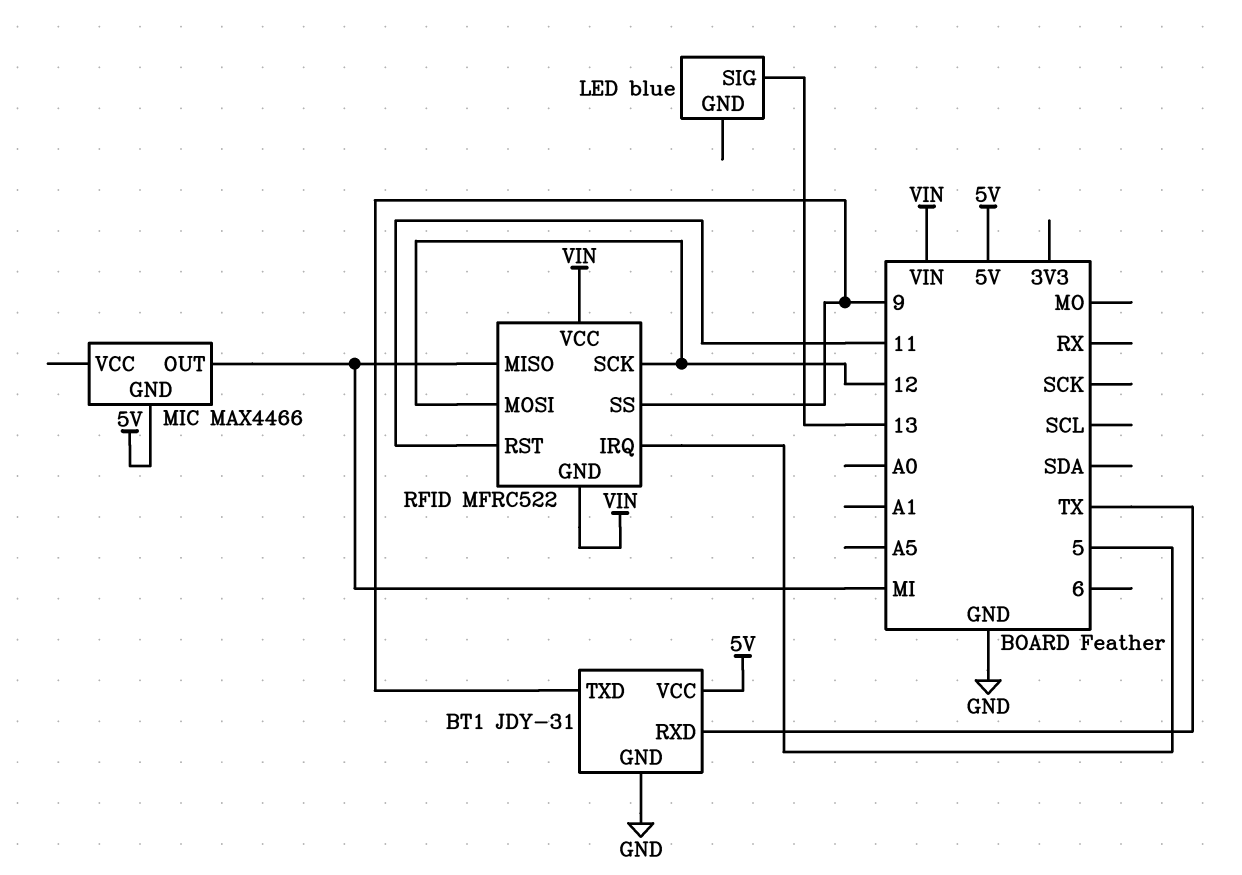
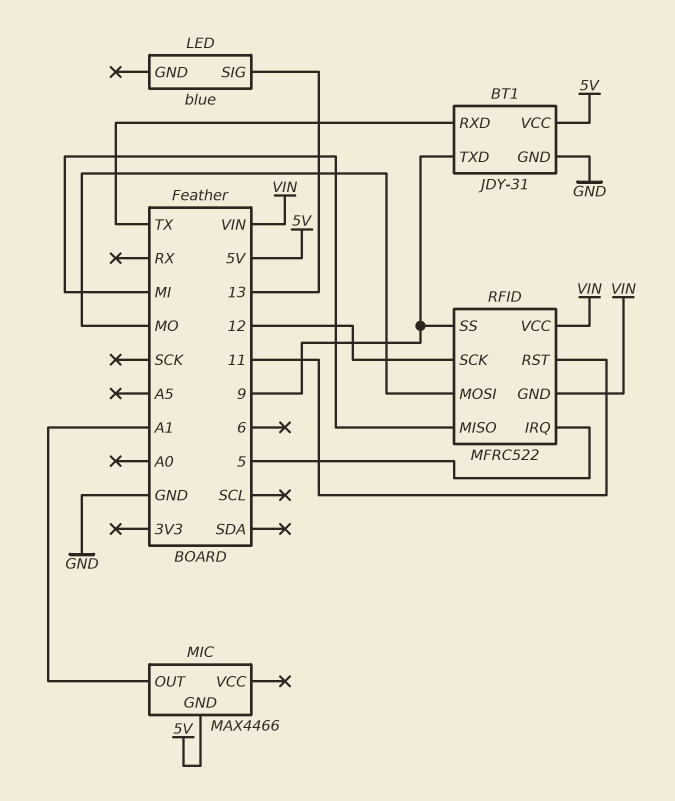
MIC pin OUT: MI -> A1
RFID pin MOSI: 12 -> MO

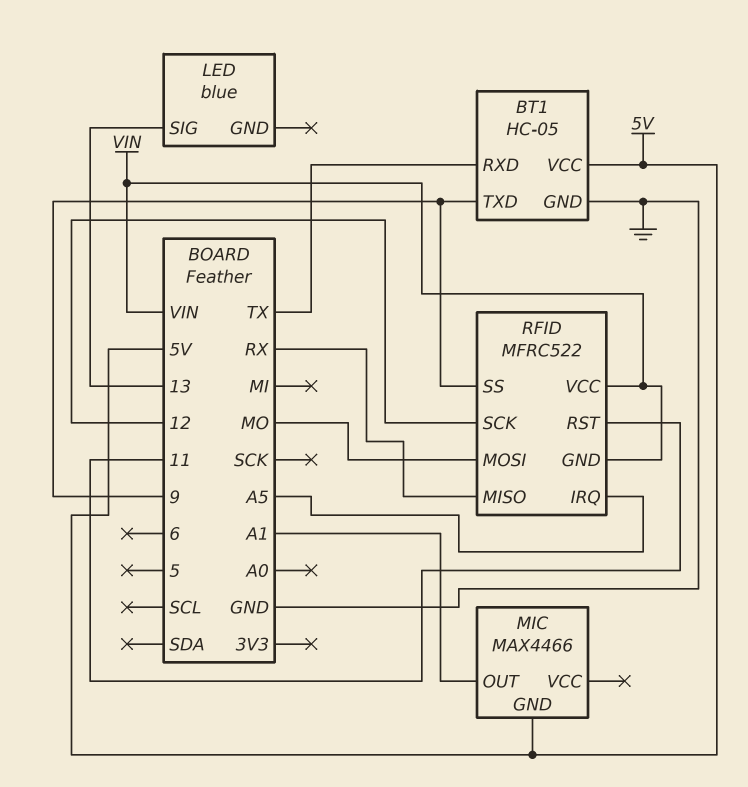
BT1: JDY-31 -> HC-05
RFID pin IRQ: 5 -> A5
RFID pin MISO: MI -> RX

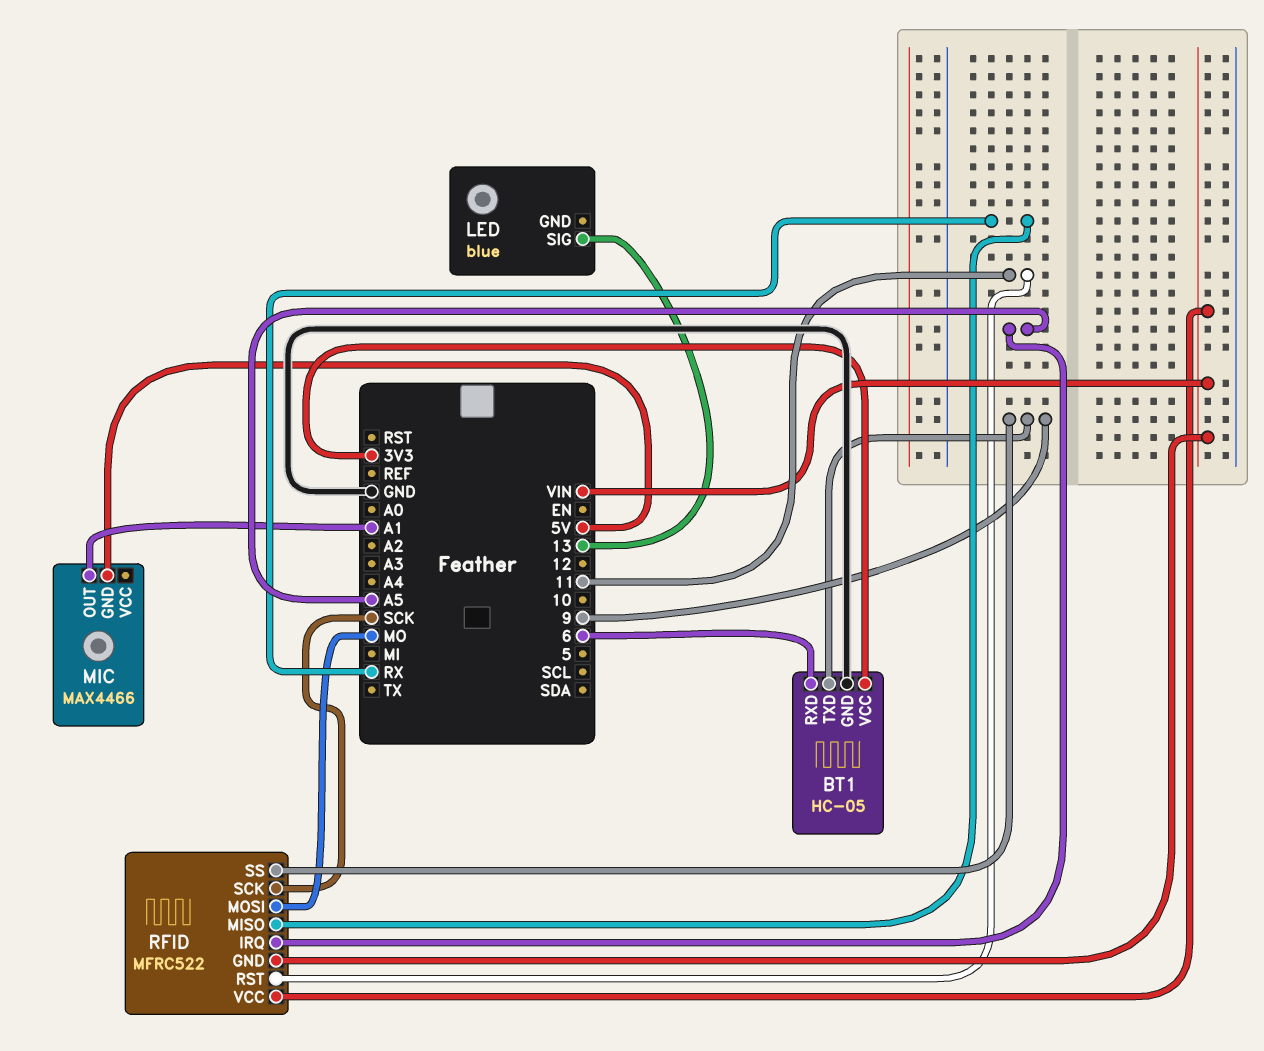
BT1 pin RXD: TX -> 6
BT1 pin VCC: 5V -> 3V3
RFID pin SCK: 12 -> SCK

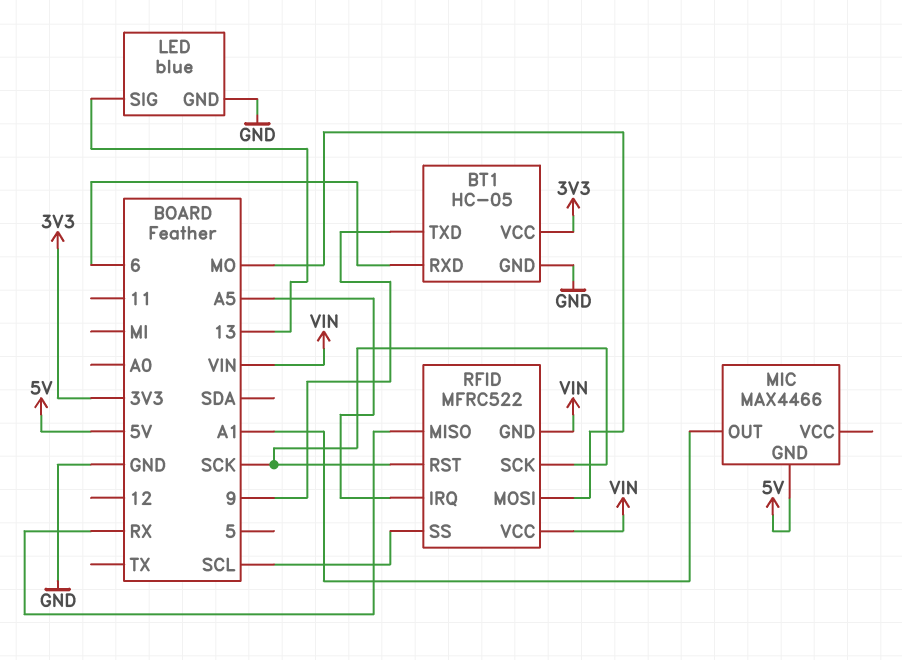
LED pin GND: none -> GND
RFID pin RST: 11 -> SCK
RFID pin SS: 9 -> SCL

